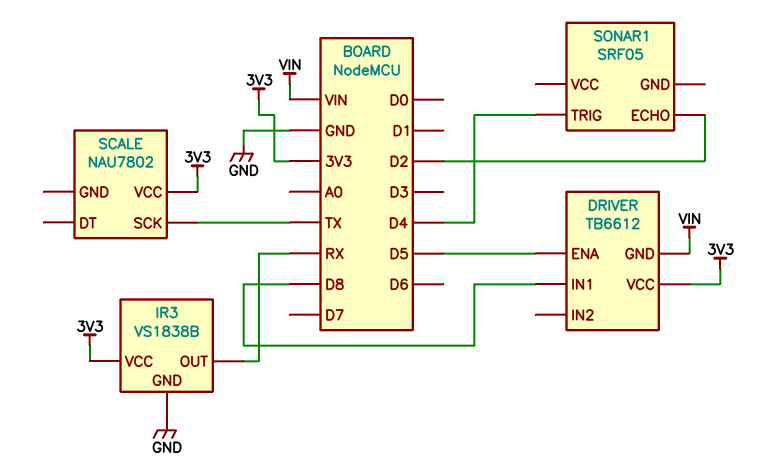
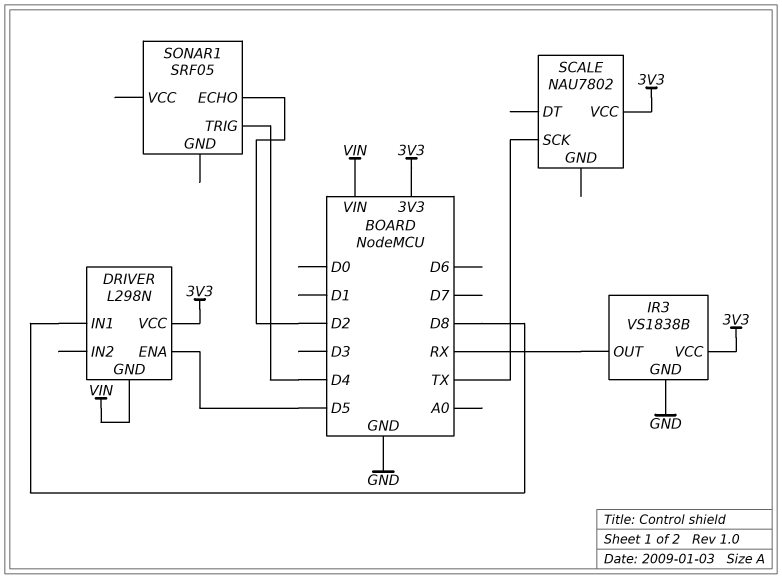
DRIVER: TB6612 -> L298N

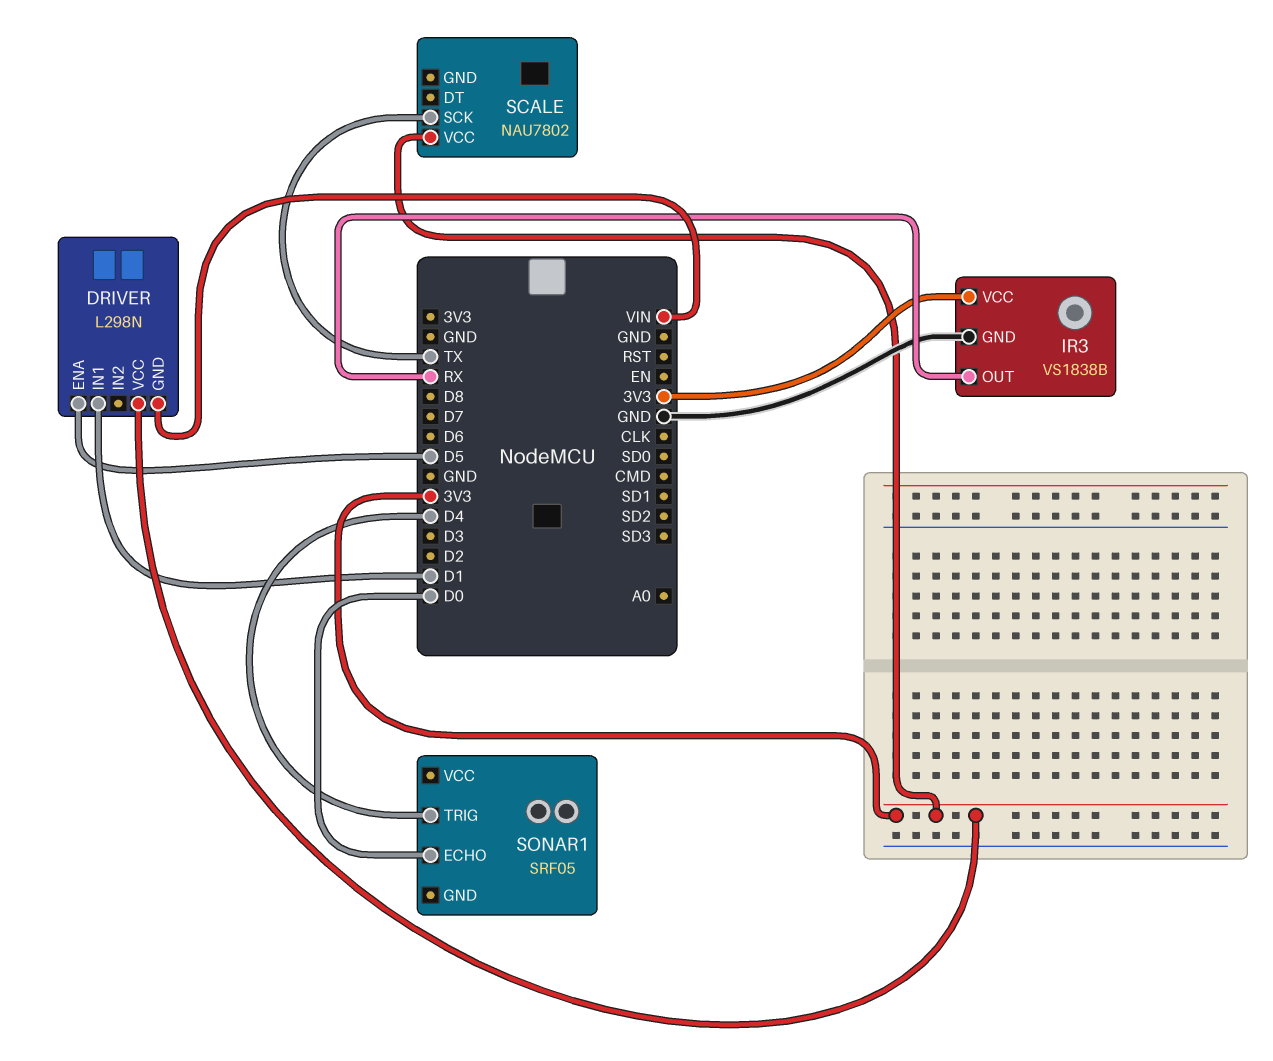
DRIVER pin IN1: D8 -> D1
SONAR1 pin ECHO: D2 -> D0

